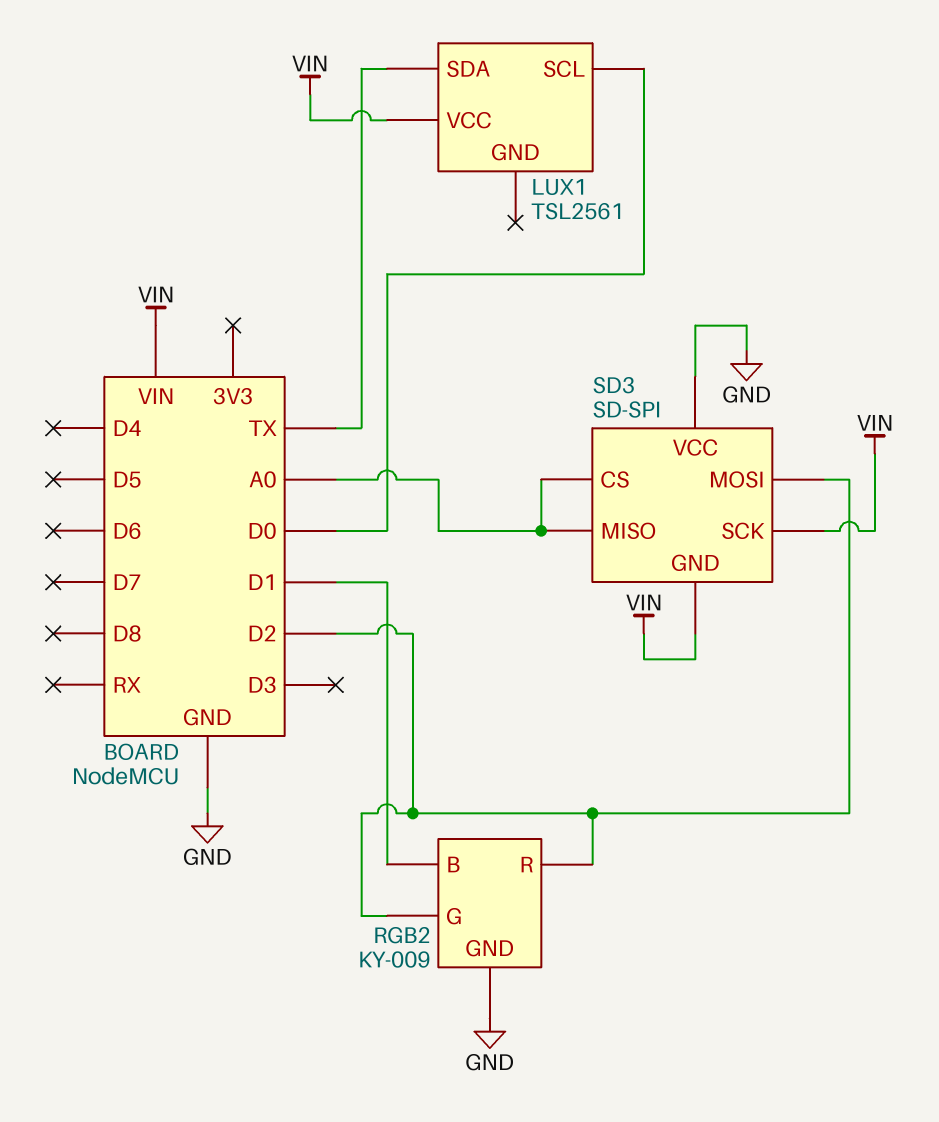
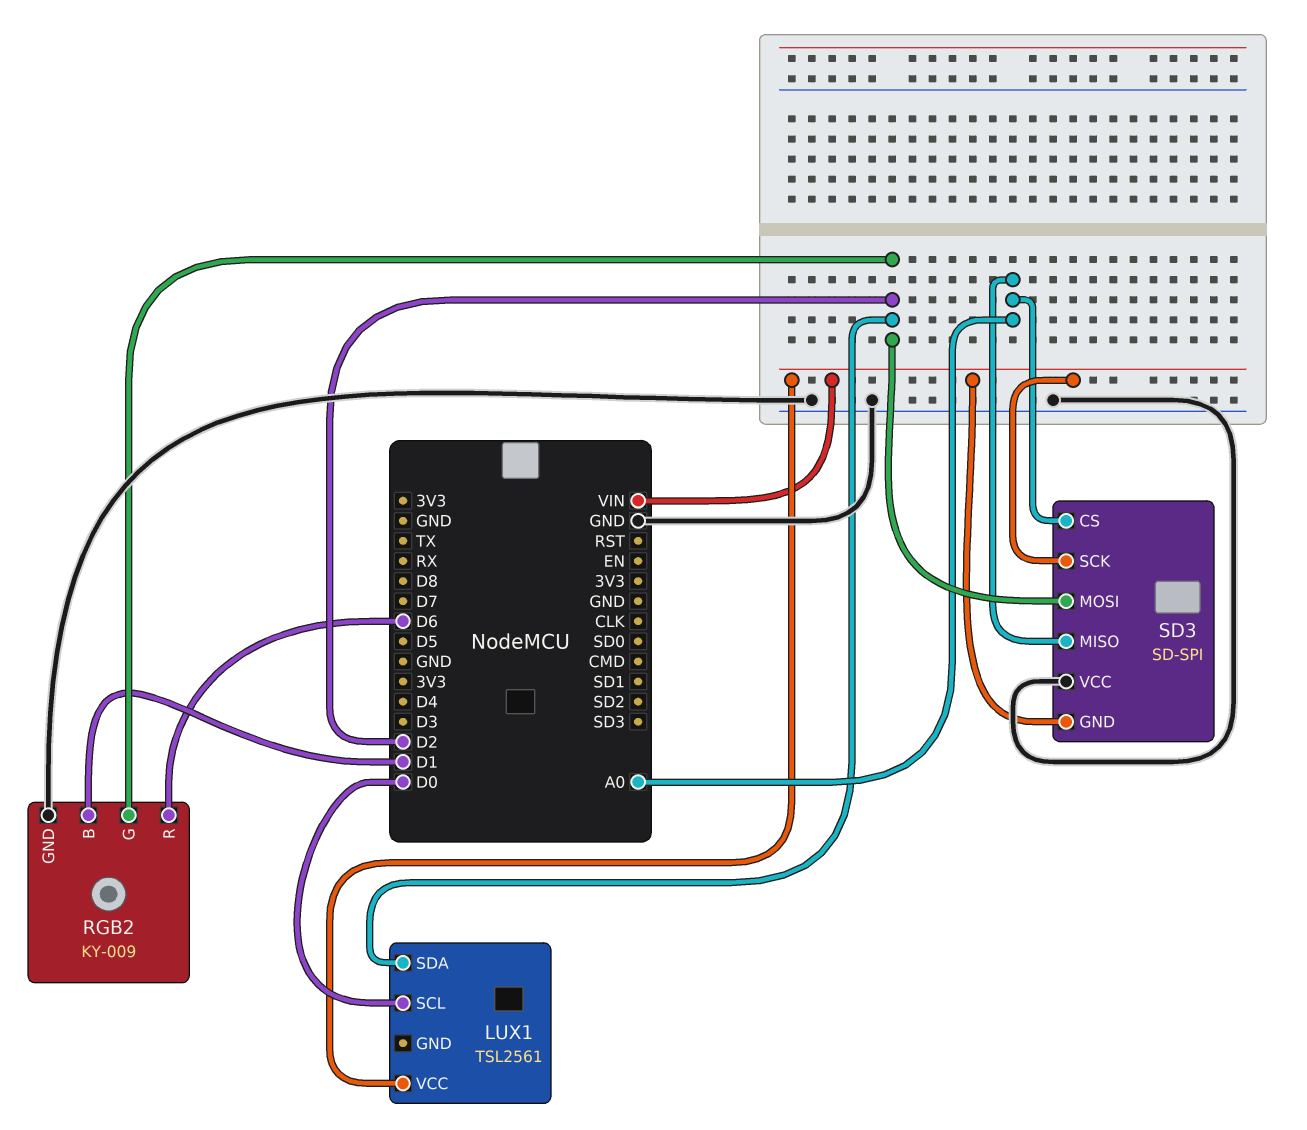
LUX1 pin SDA: TX -> D2
RGB2 pin R: D2 -> D6

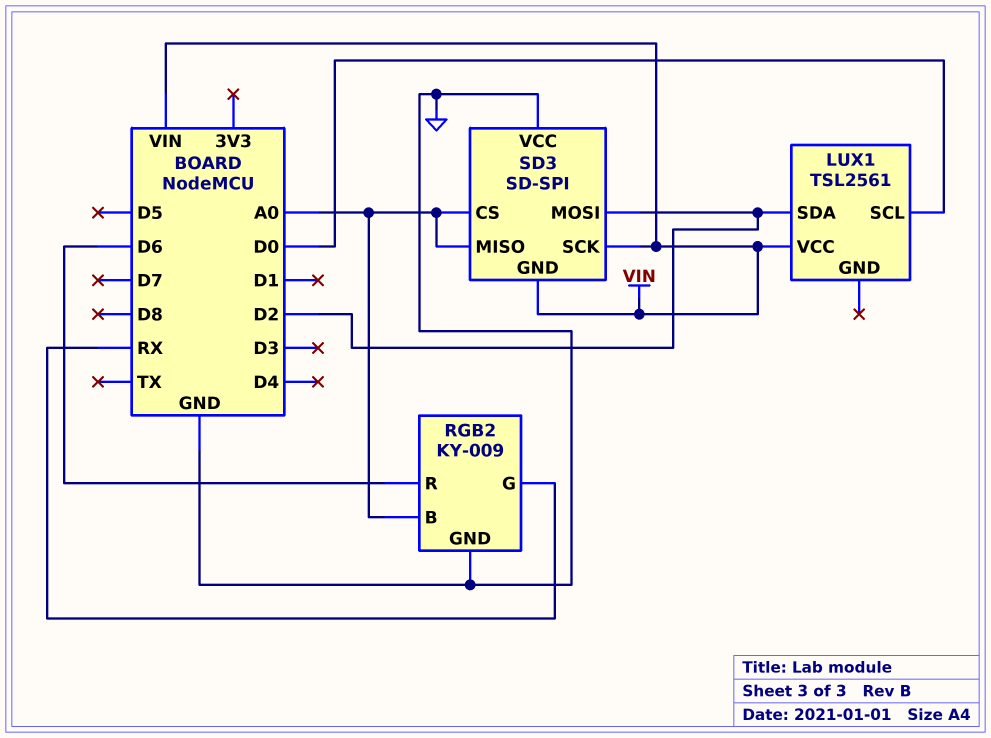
RGB2 pin B: D1 -> A0
RGB2 pin G: D2 -> RX

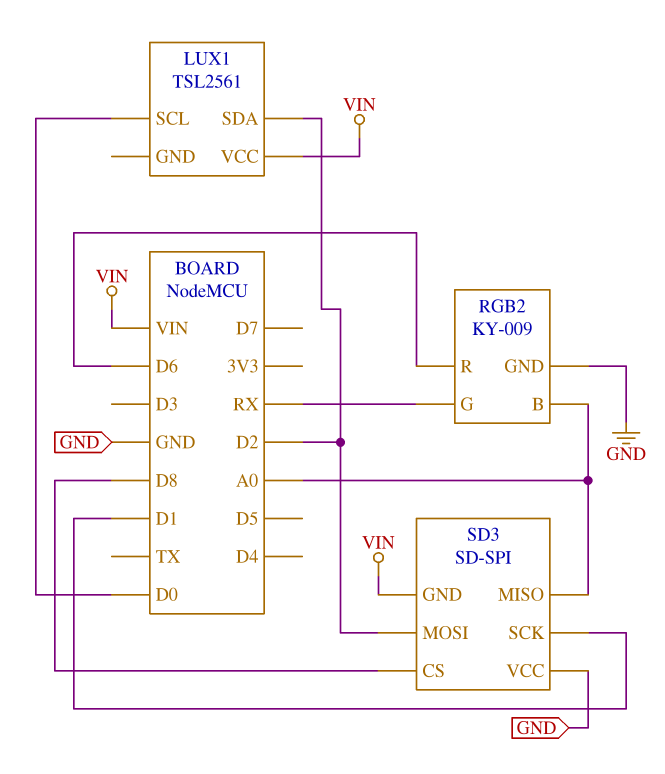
SD3 pin CS: A0 -> D8
SD3 pin SCK: VIN -> D1

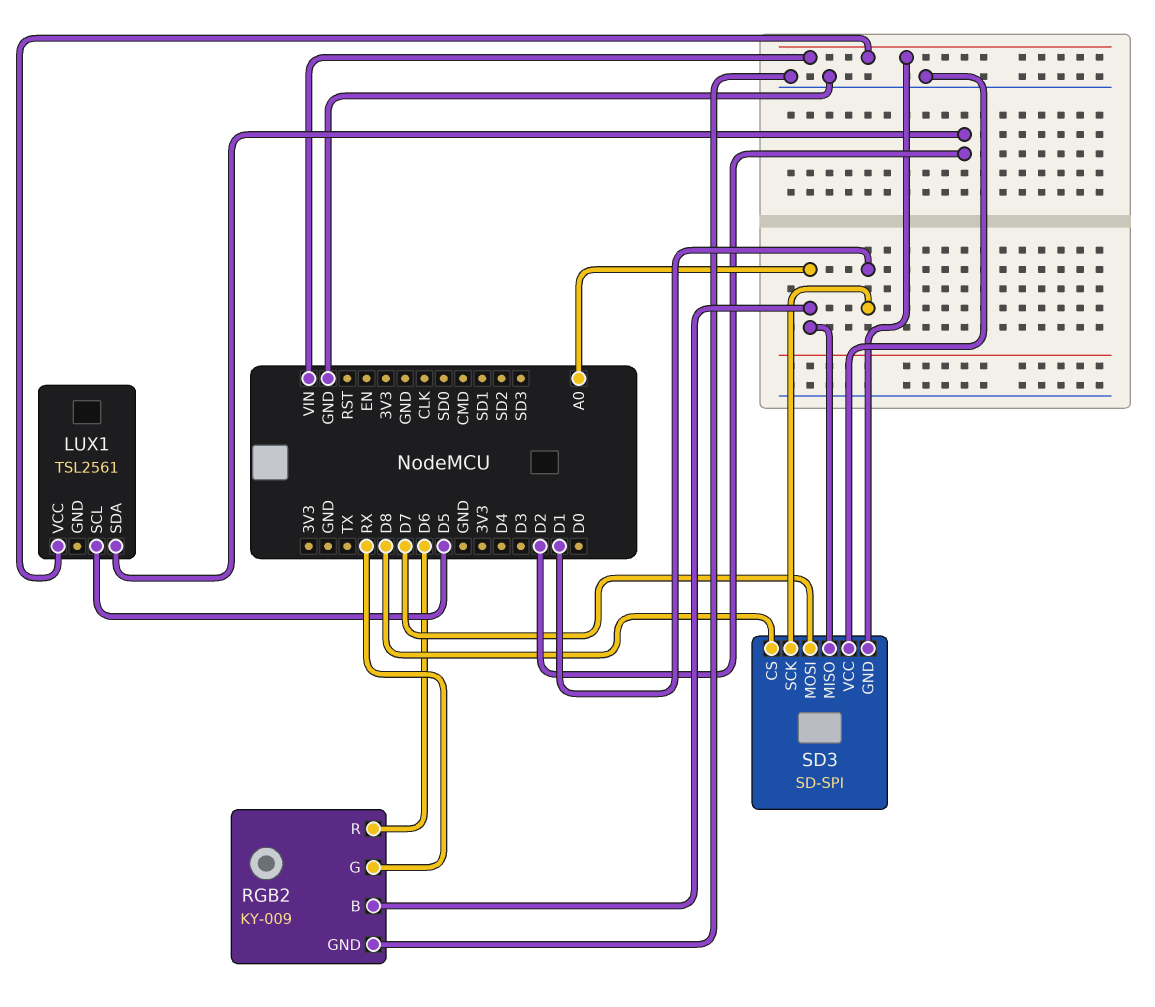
LUX1 pin SCL: D0 -> D5
SD3 pin MOSI: D2 -> D7

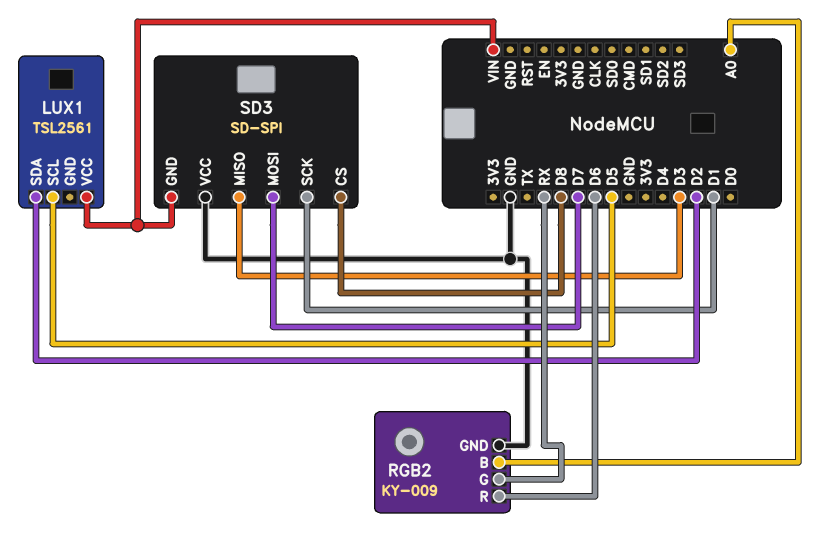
SD3 pin MISO: A0 -> D3

